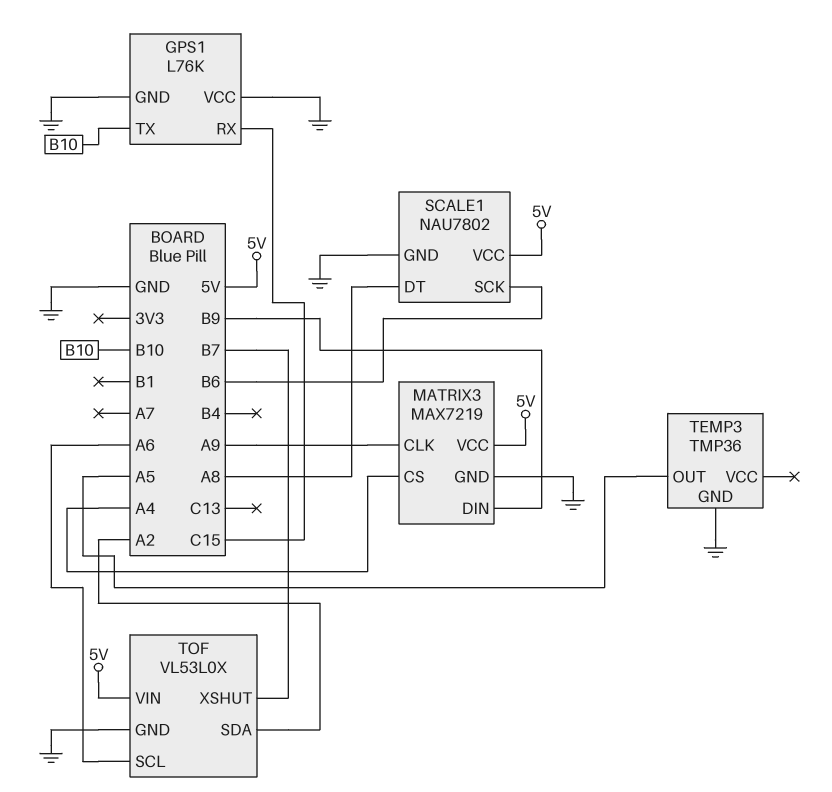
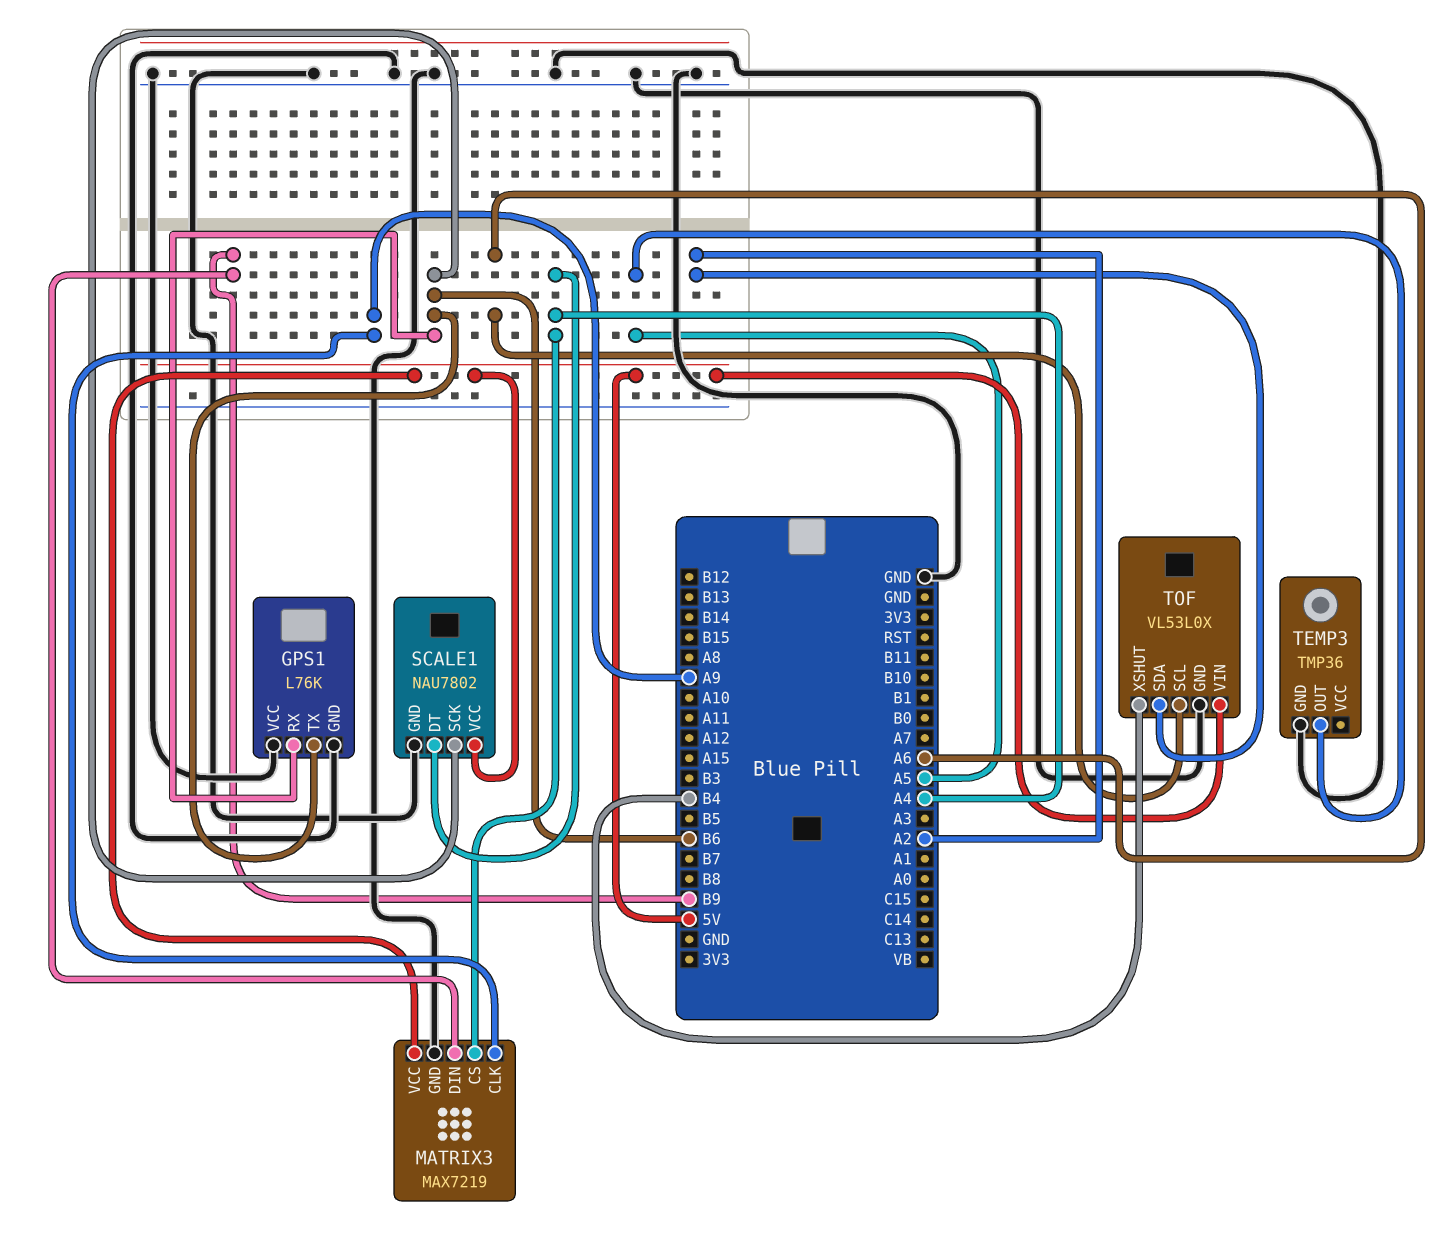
GPS1 pin RX: C15 -> B6
GPS1 pin TX: B10 -> B6
SCALE1 pin DT: A8 -> A4
TOF pin XSHUT: B7 -> B4

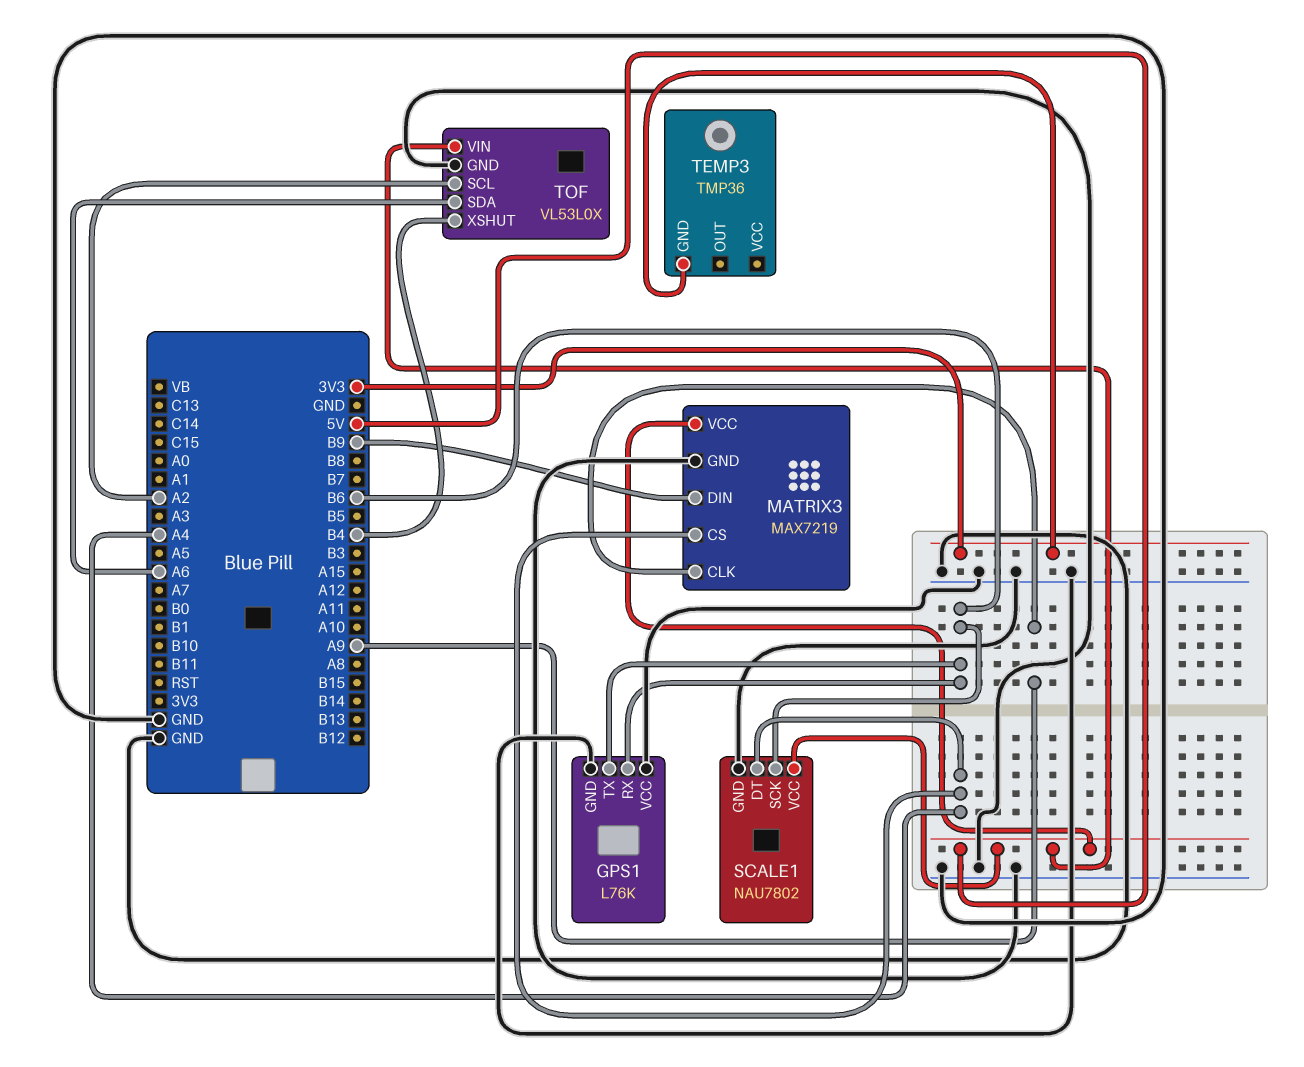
TEMP3 pin GND: GND -> 3V3
TEMP3 pin OUT: A5 -> none
TOF pin SCL: A6 -> A2
TOF pin SDA: A2 -> A6

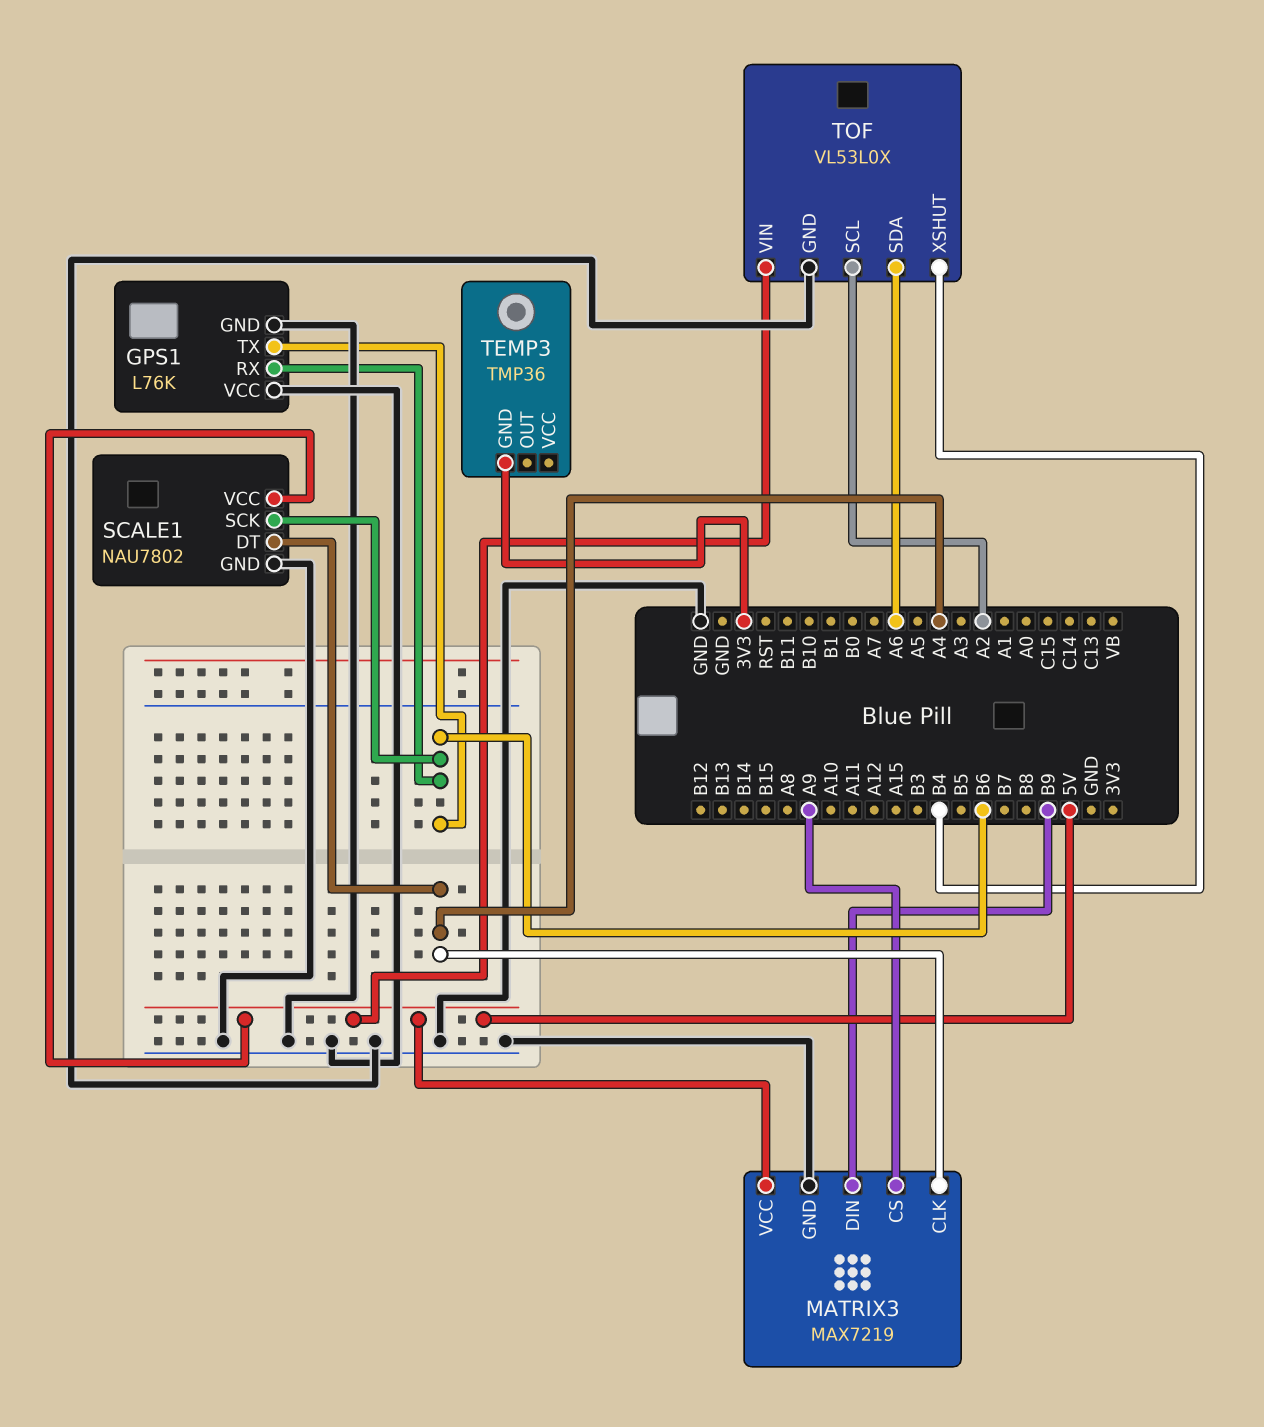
MATRIX3 pin CLK: A9 -> A4
MATRIX3 pin CS: A4 -> A9

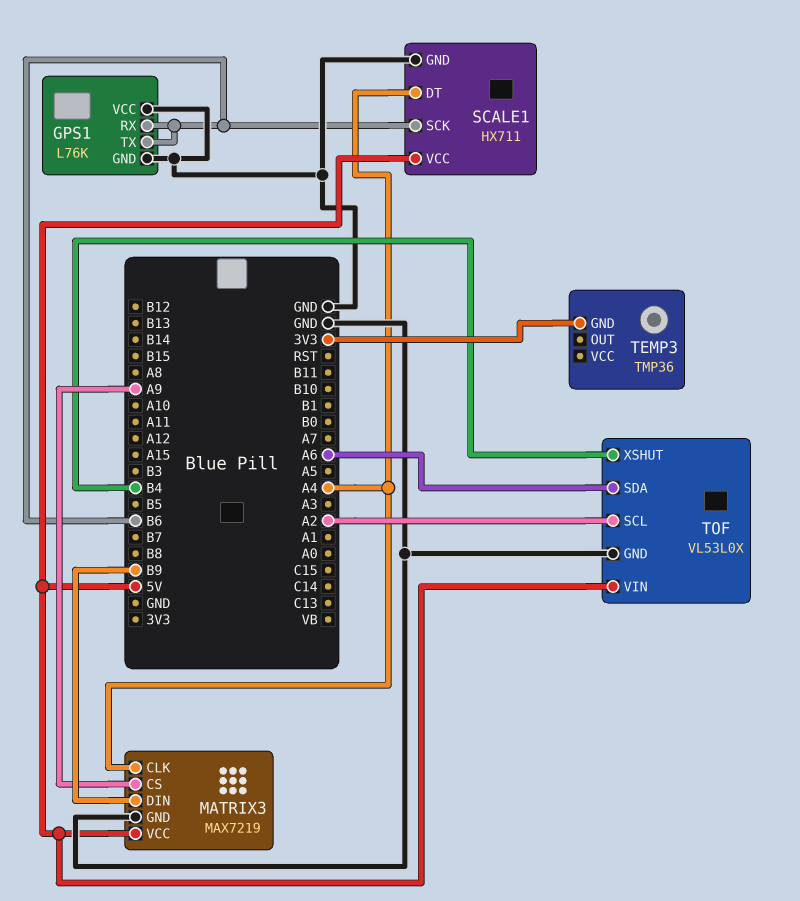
SCALE1: NAU7802 -> HX711

